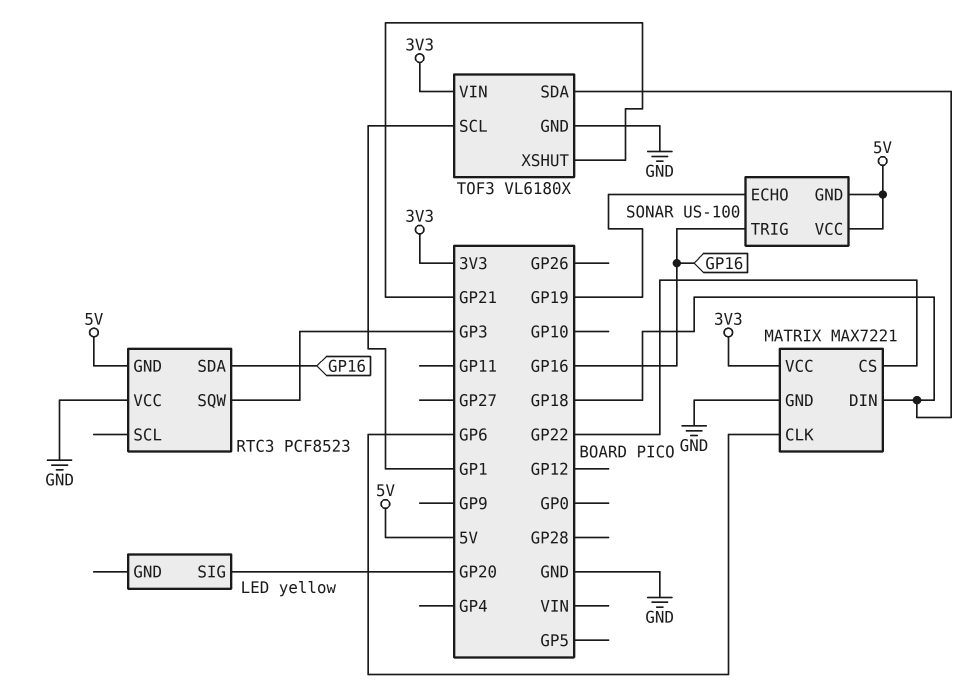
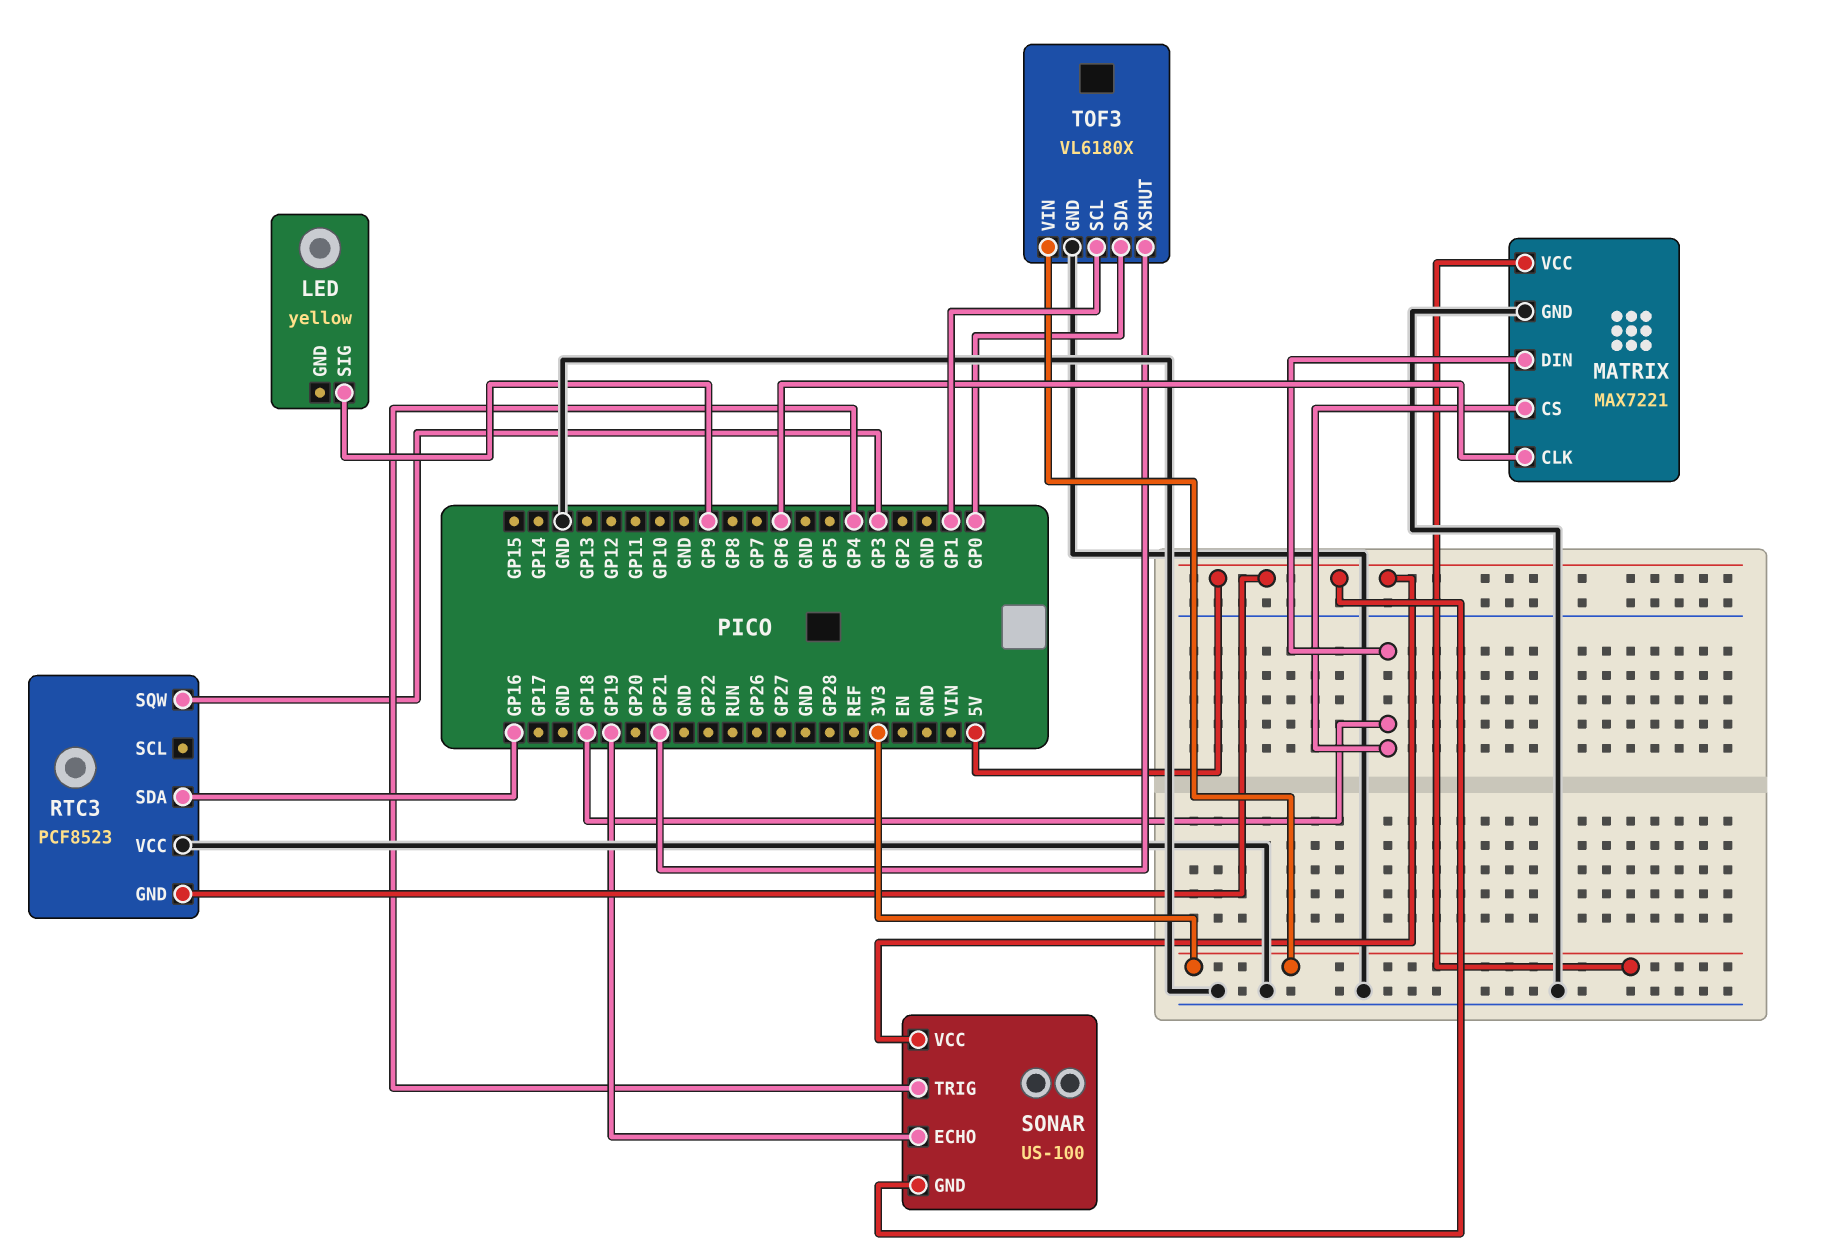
LED pin SIG: GP20 -> GP9
MATRIX pin CS: GP22 -> GP18
SONAR pin TRIG: GP16 -> GP4
TOF3 pin SDA: GP18 -> GP0

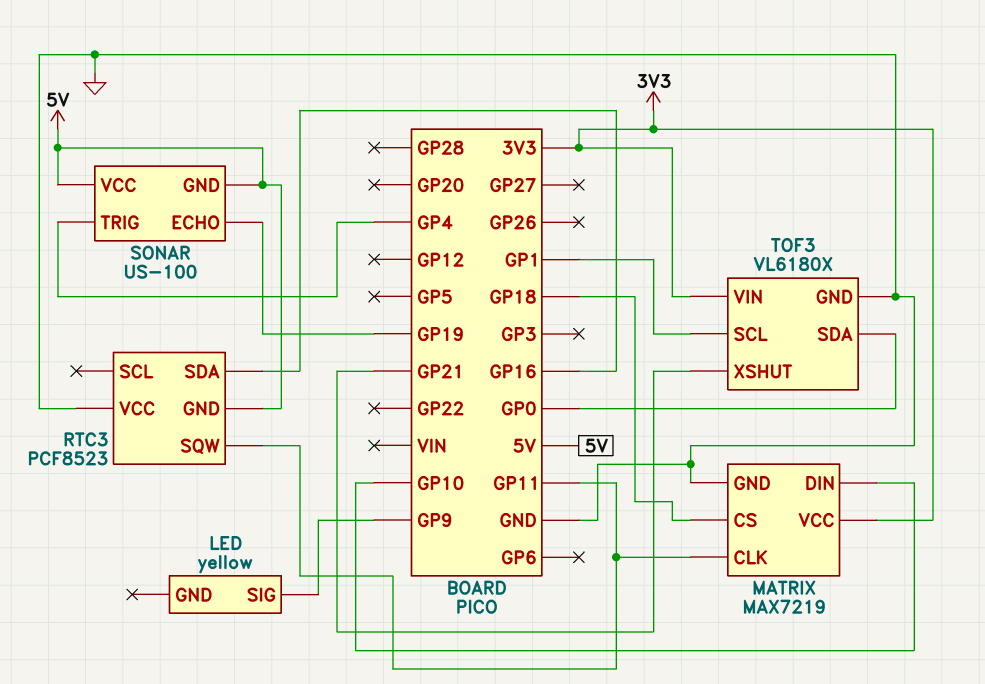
MATRIX: MAX7221 -> MAX7219
MATRIX pin CLK: GP6 -> GP11
MATRIX pin DIN: GP18 -> GP10
RTC3 pin SQW: GP3 -> GP11

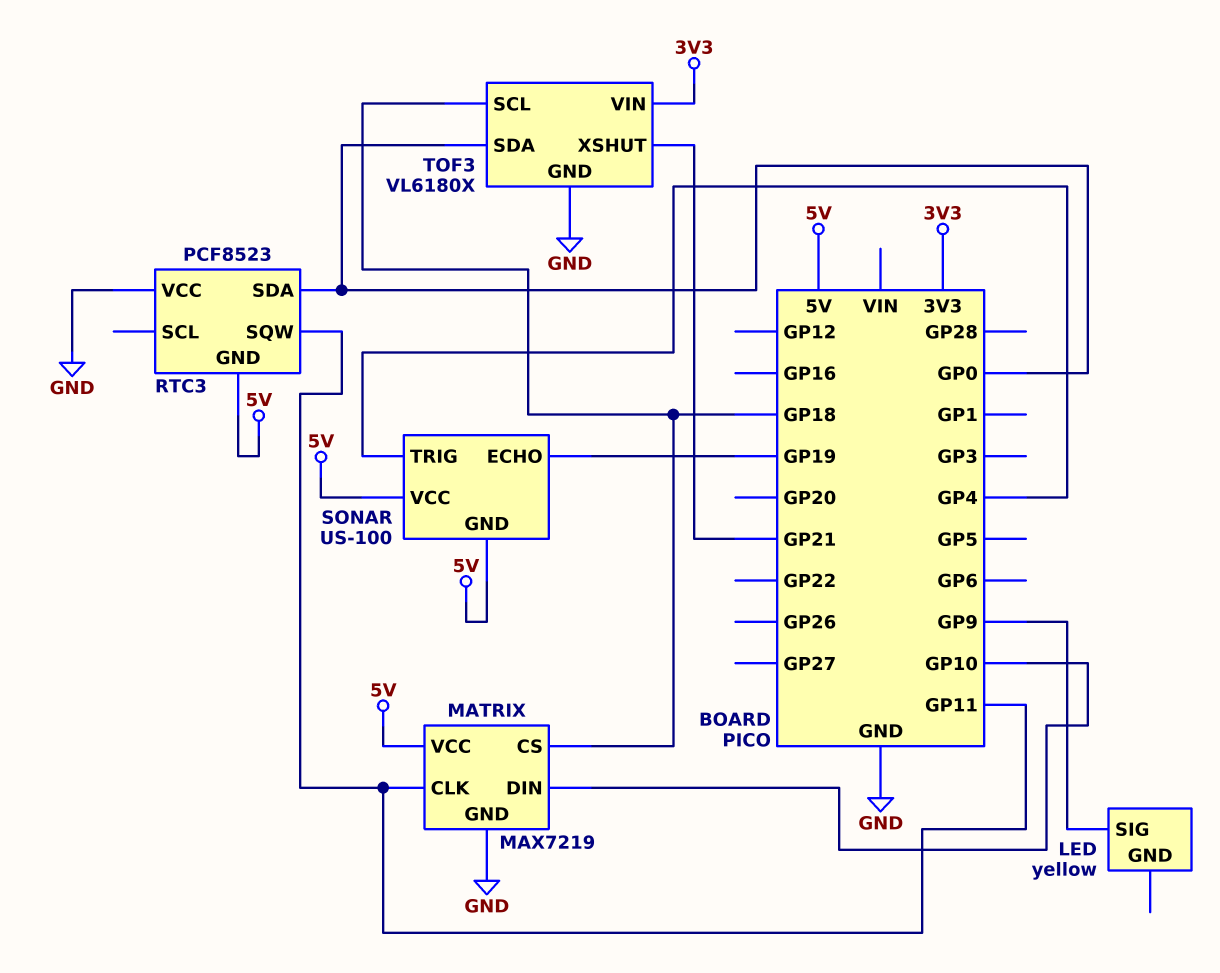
MATRIX pin VCC: 3V3 -> 5V
RTC3 pin SDA: GP16 -> GP0
TOF3 pin SCL: GP1 -> GP18

